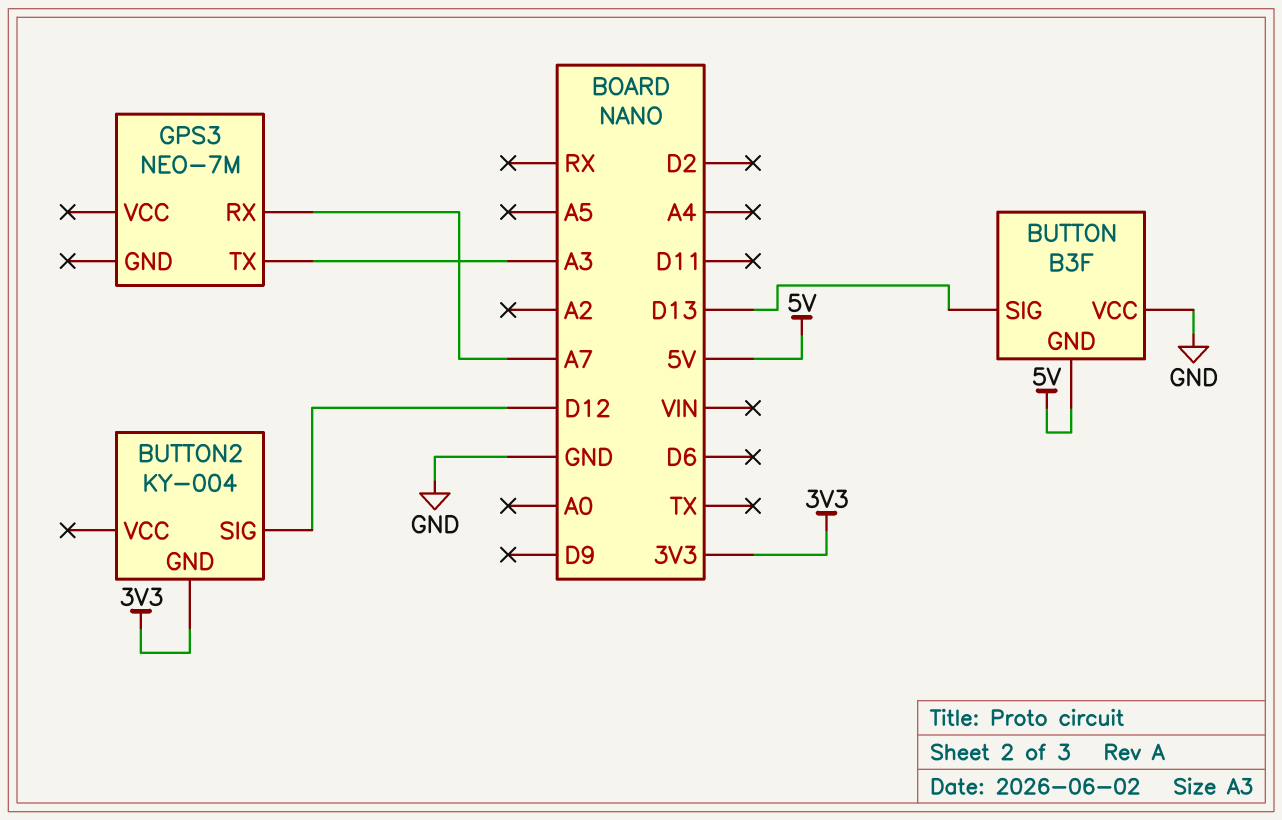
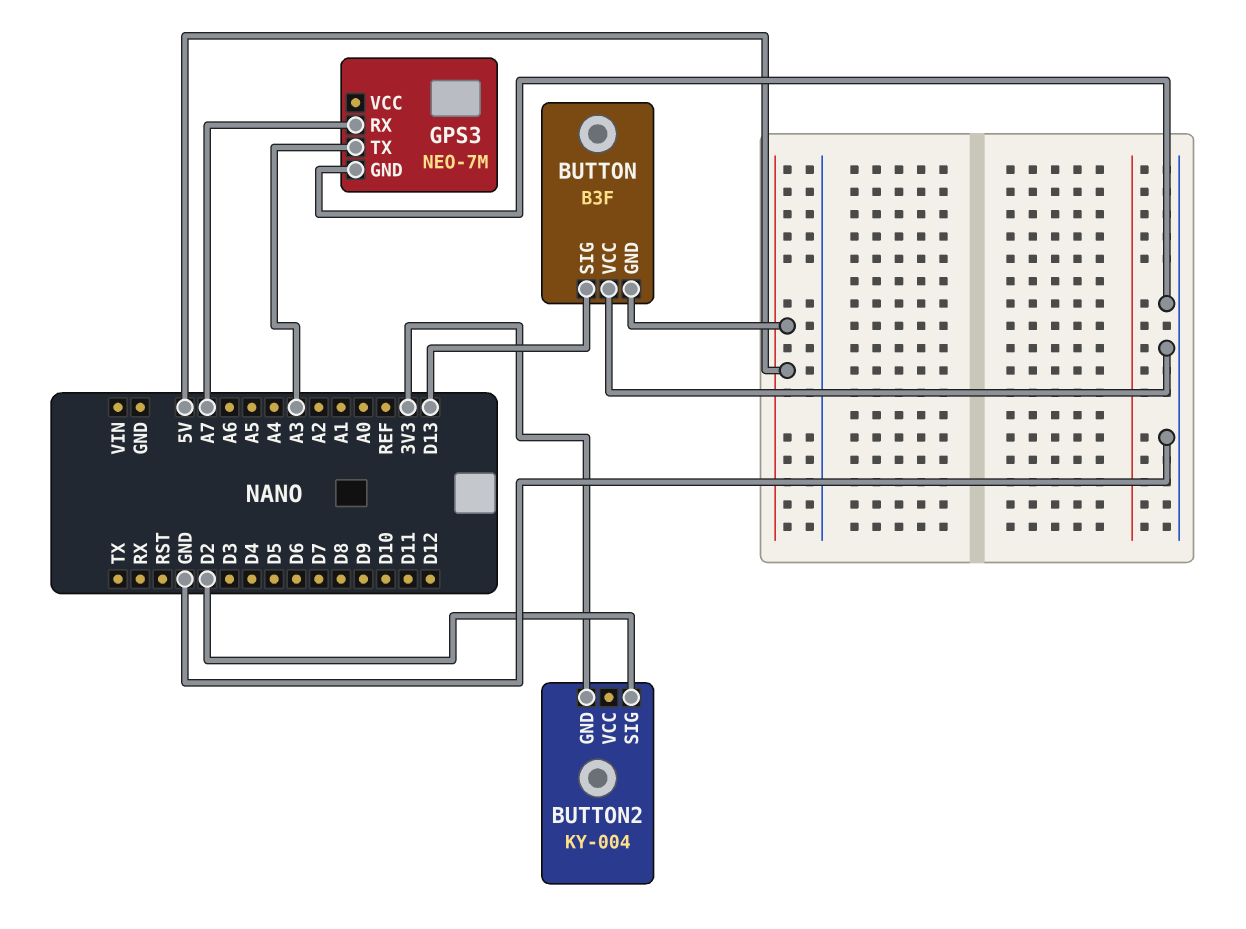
BUTTON2 pin SIG: D12 -> D2
GPS3 pin GND: none -> GND

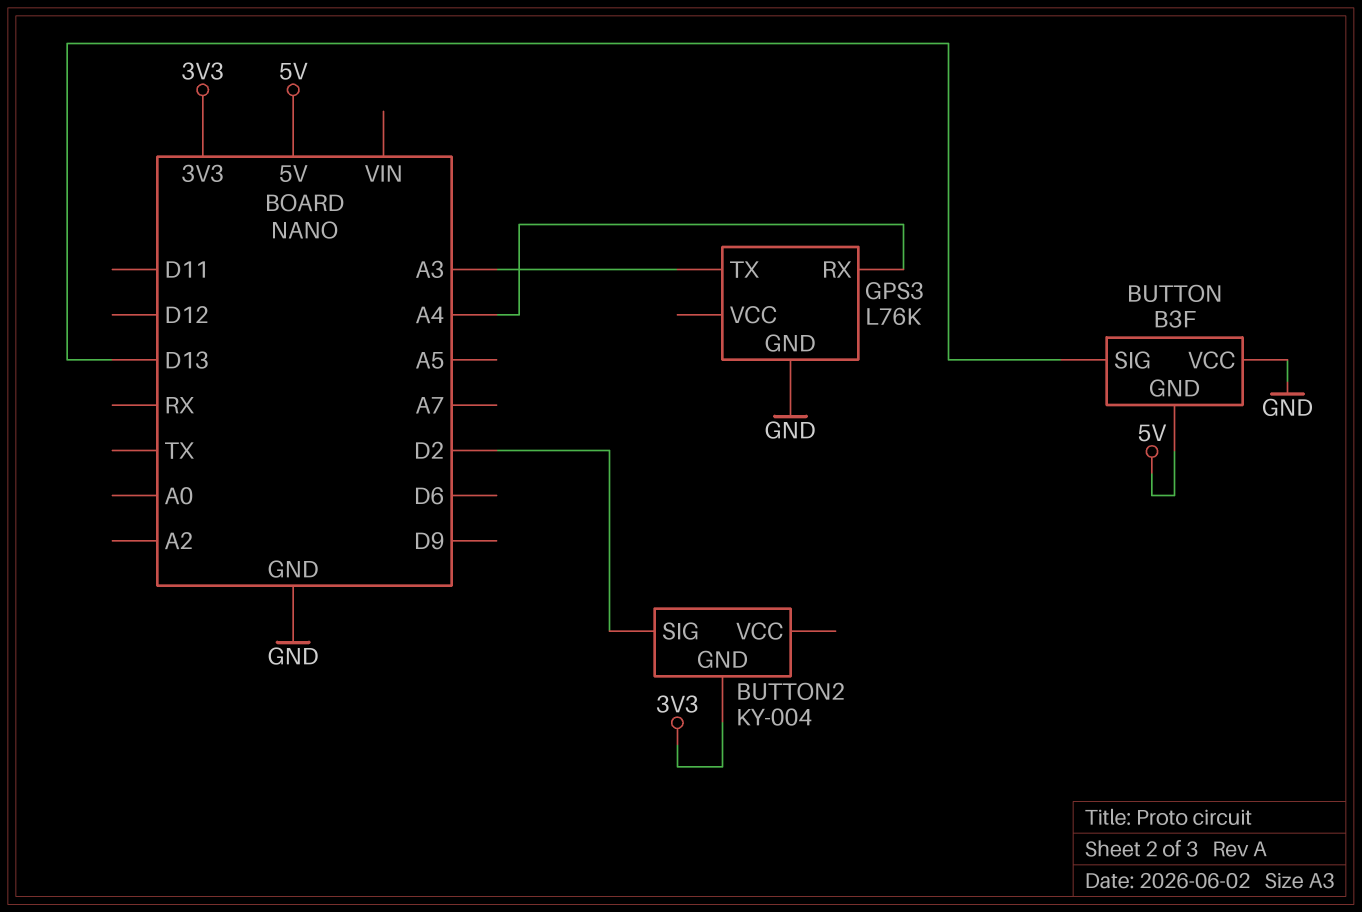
GPS3: NEO-7M -> L76K
GPS3 pin RX: A7 -> A4

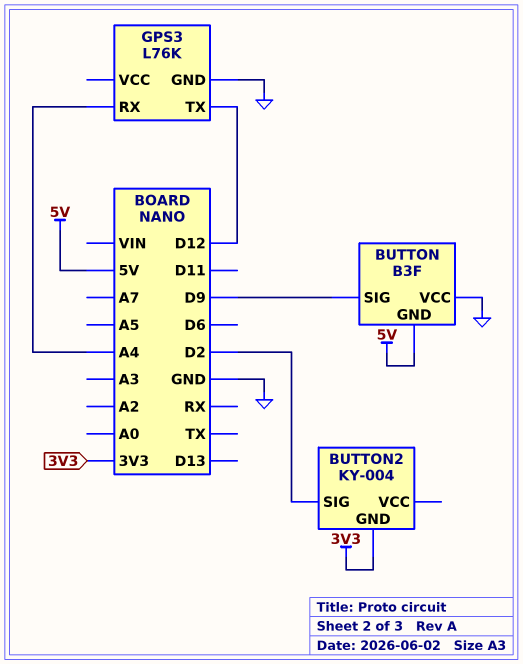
BUTTON pin SIG: D13 -> D9
GPS3 pin TX: A3 -> D12

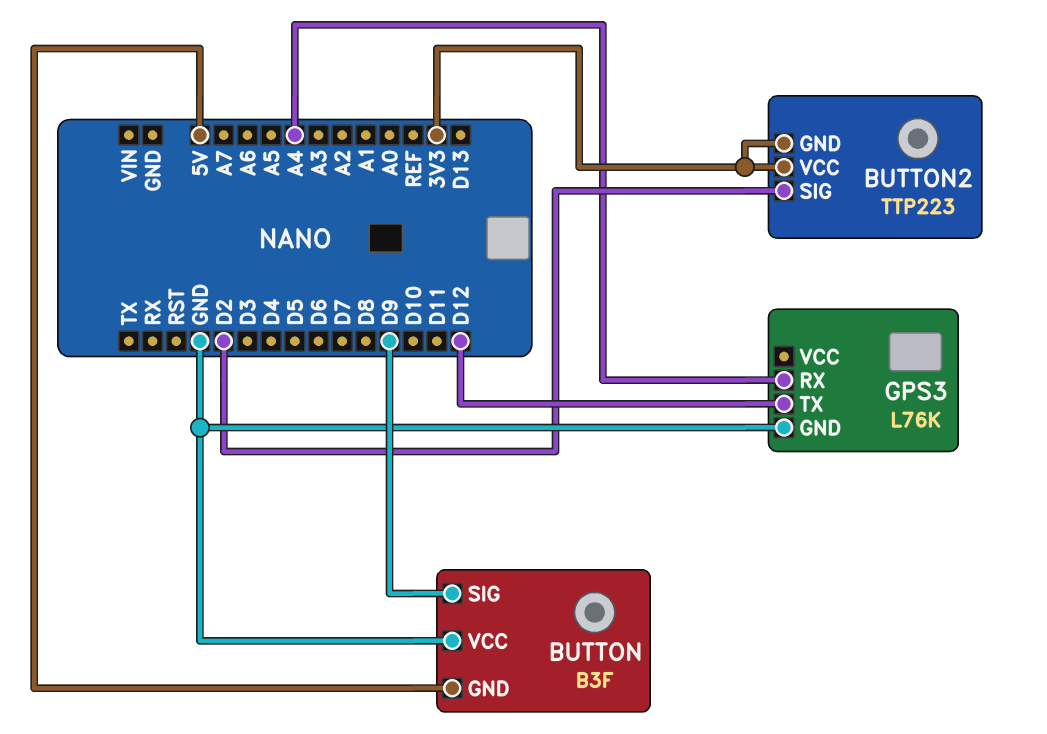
BUTTON2: KY-004 -> TTP223
BUTTON2 pin VCC: none -> 3V3

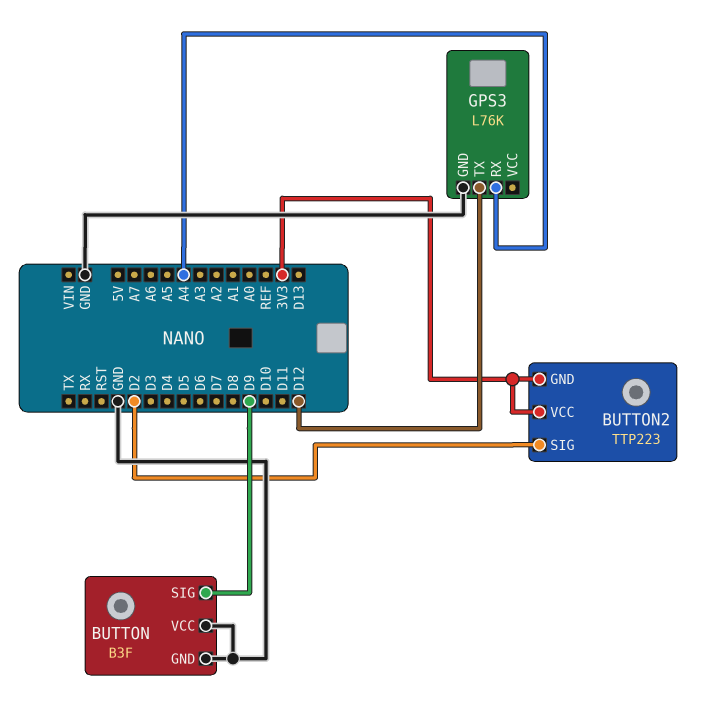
BUTTON pin GND: 5V -> GND

